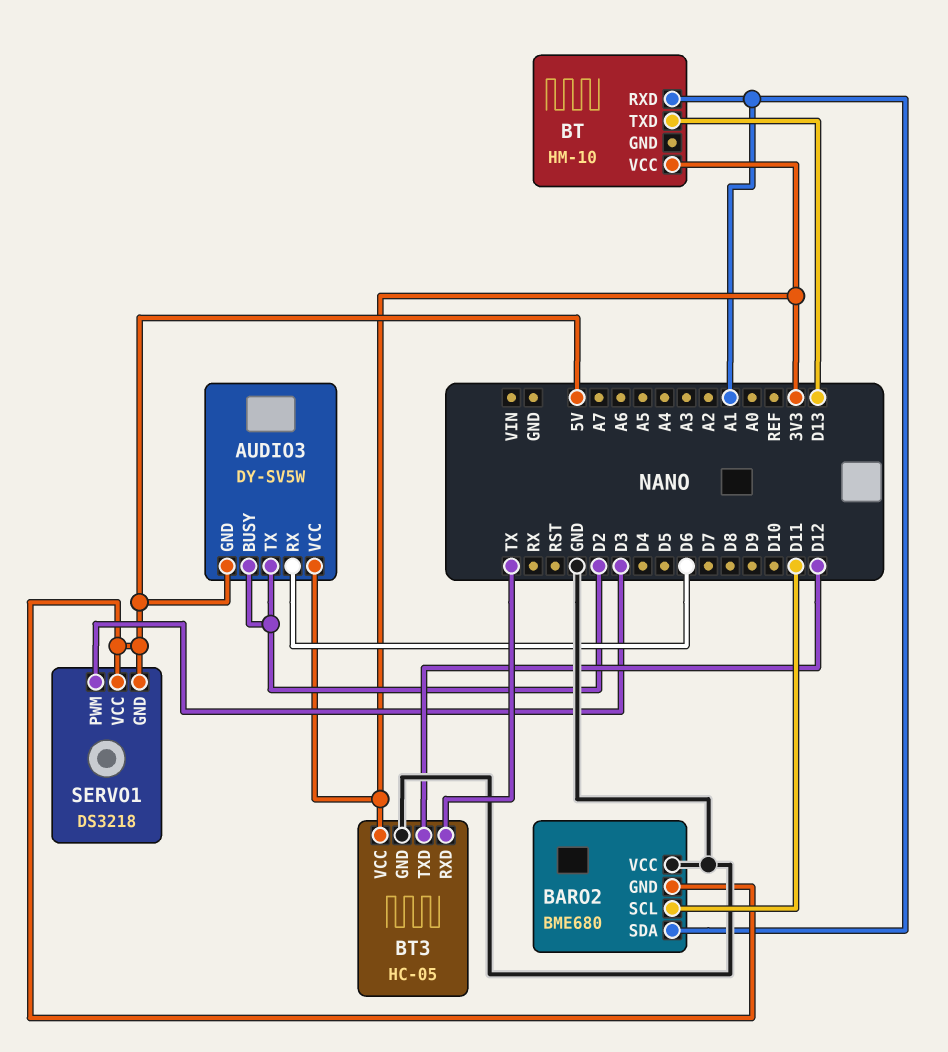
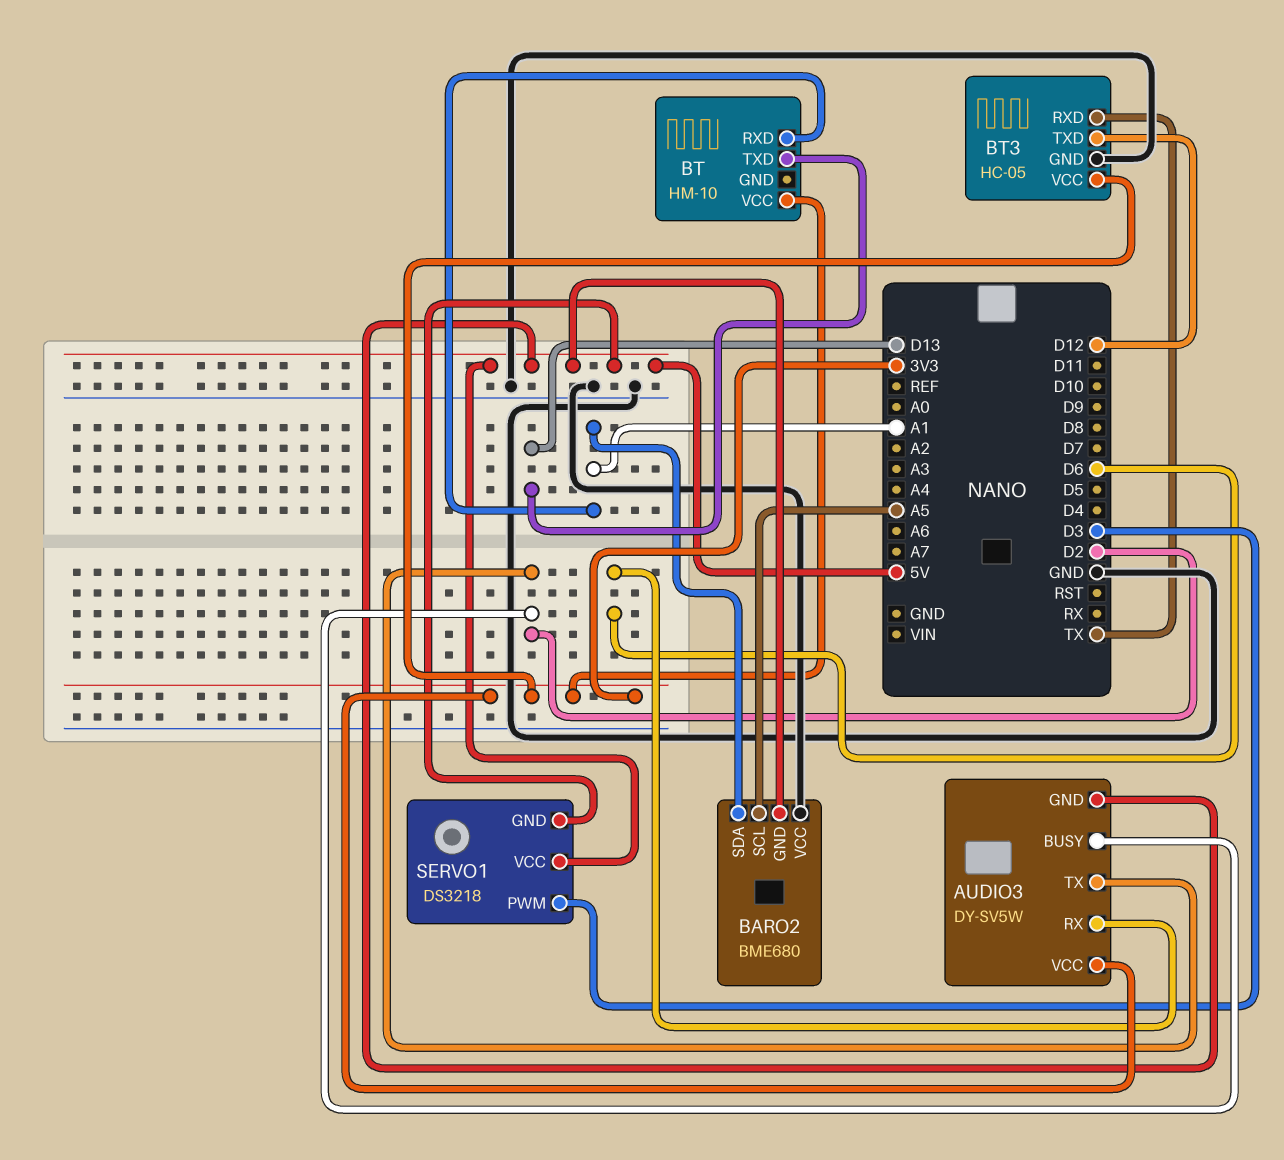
BARO2 pin SCL: D11 -> A5

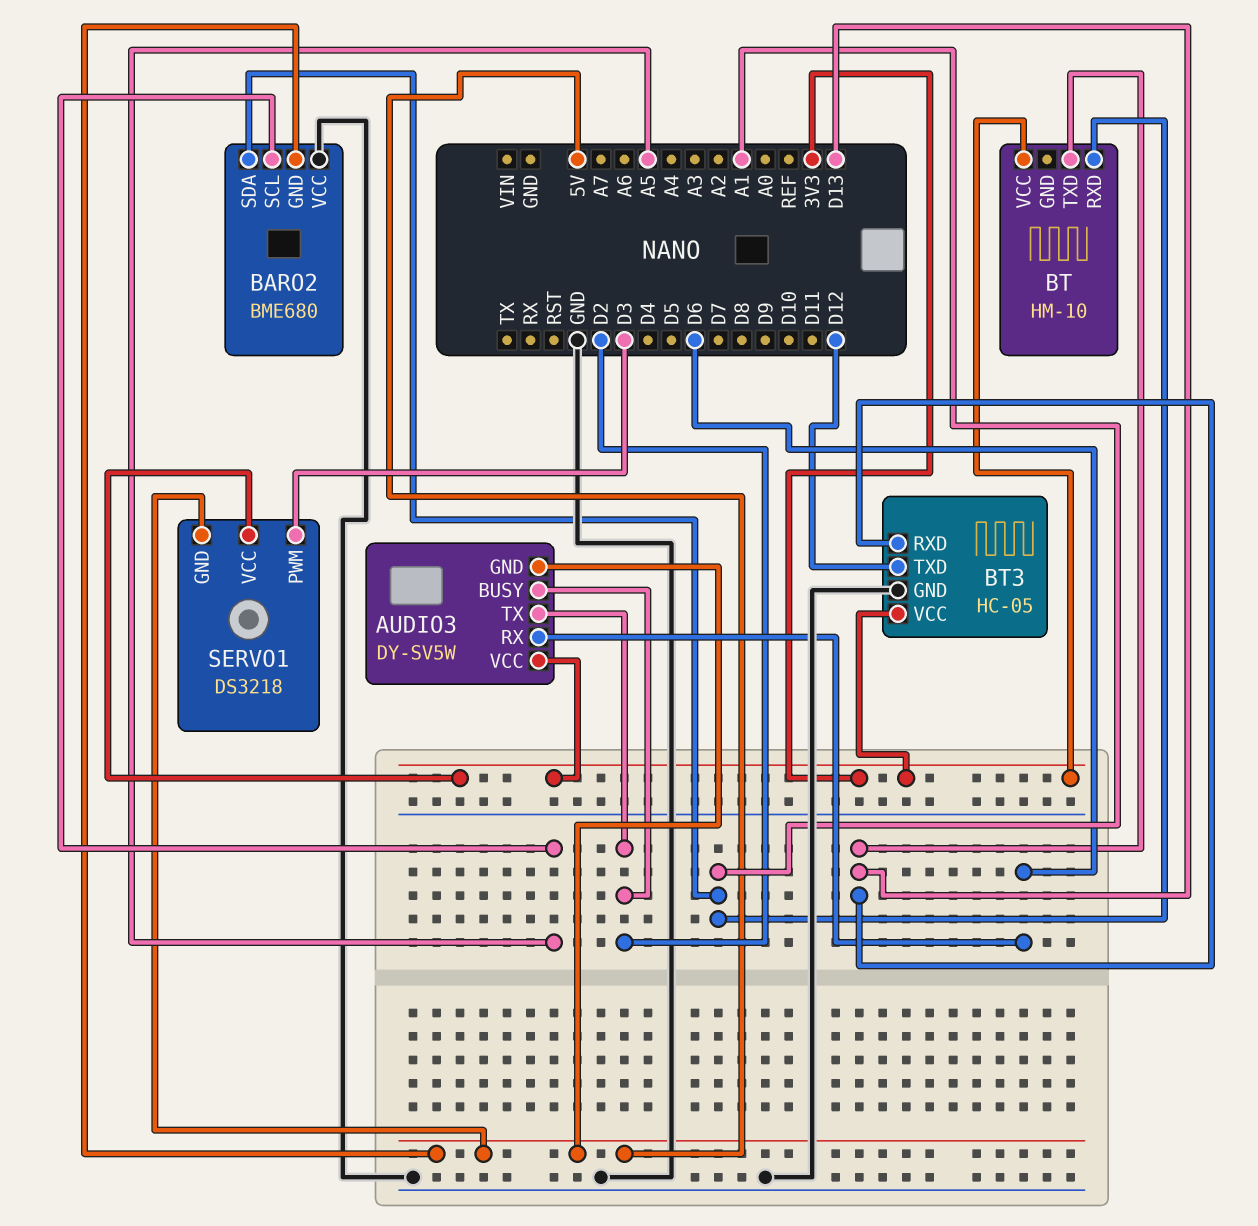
BT3 pin RXD: TX -> D13
SERVO1 pin VCC: 5V -> 3V3

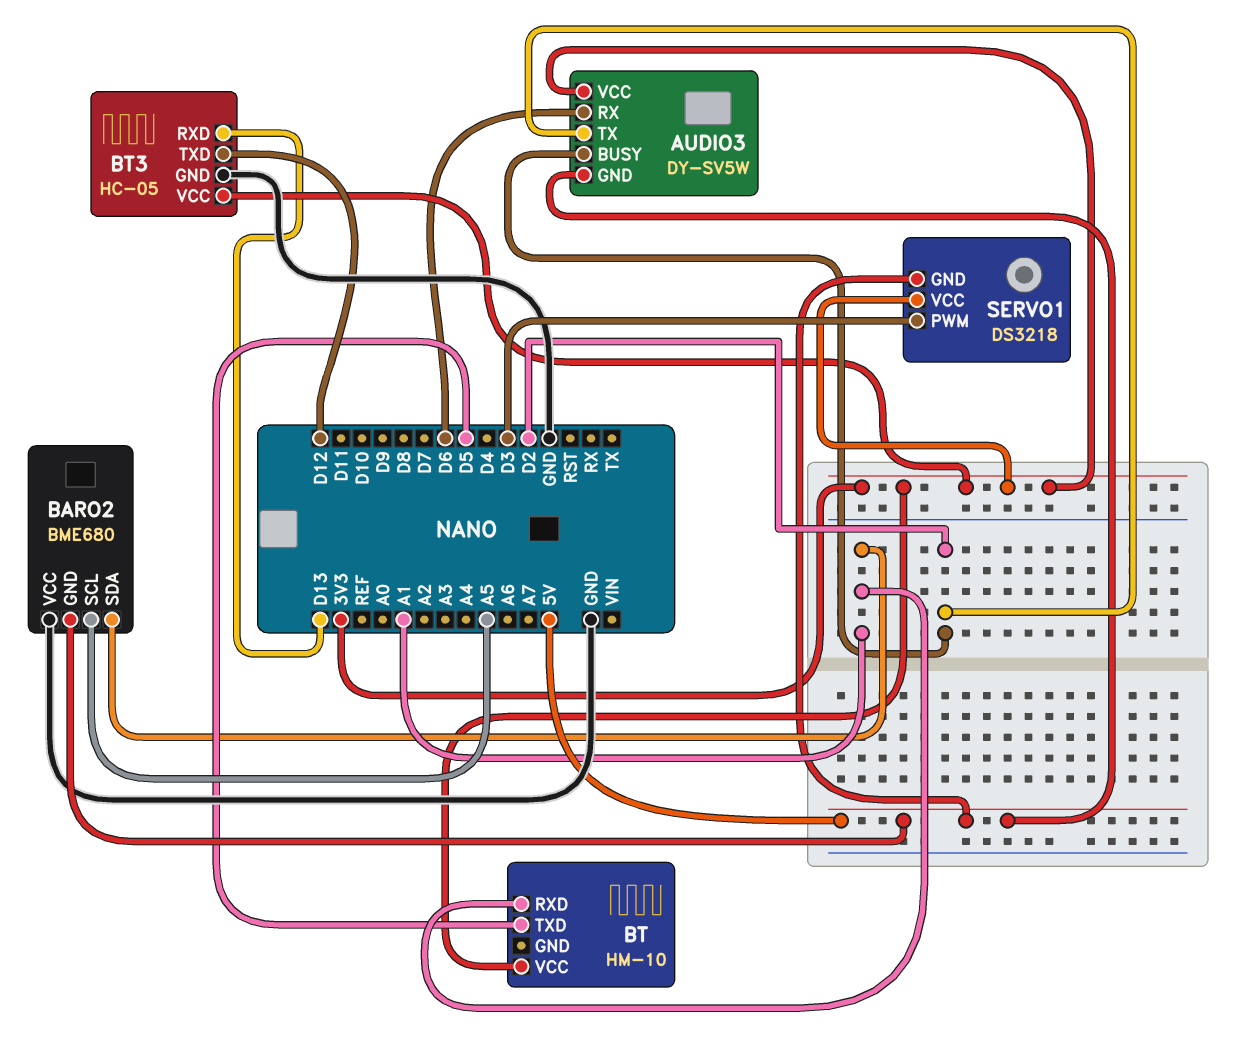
BT pin TXD: D13 -> D5

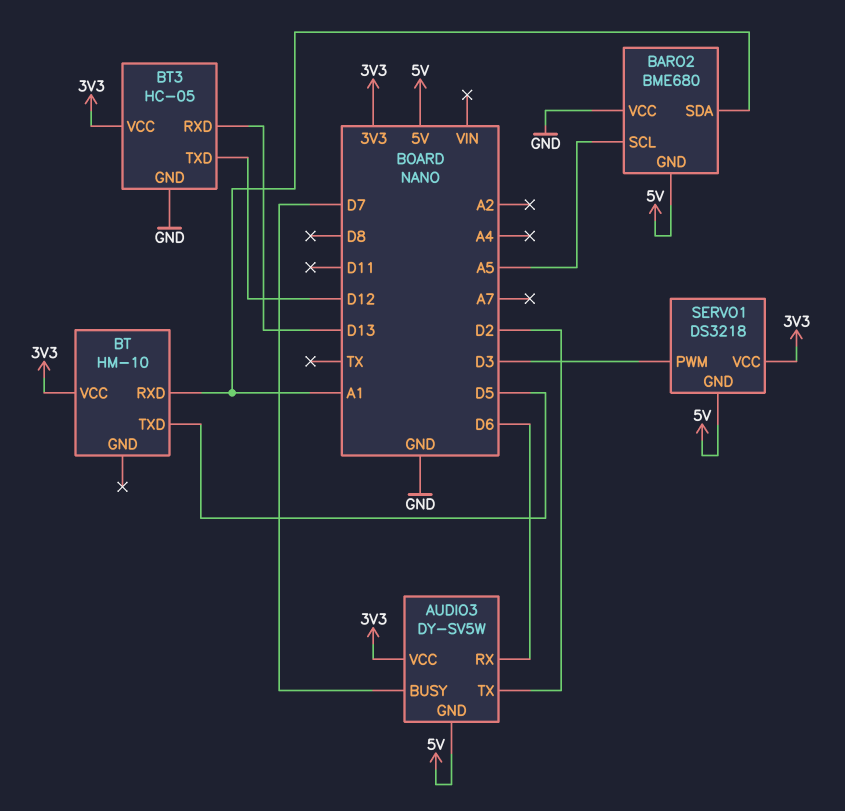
AUDIO3 pin BUSY: D2 -> D7

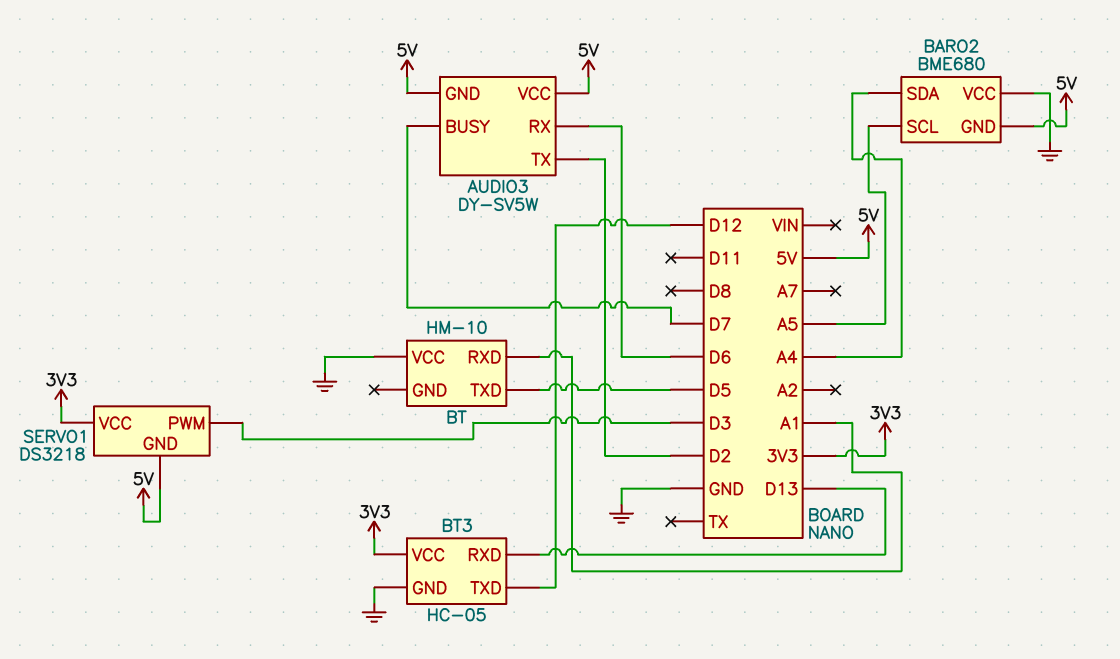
AUDIO3 pin VCC: 3V3 -> 5V
BARO2 pin SDA: A1 -> A4
BT pin VCC: 3V3 -> GND

